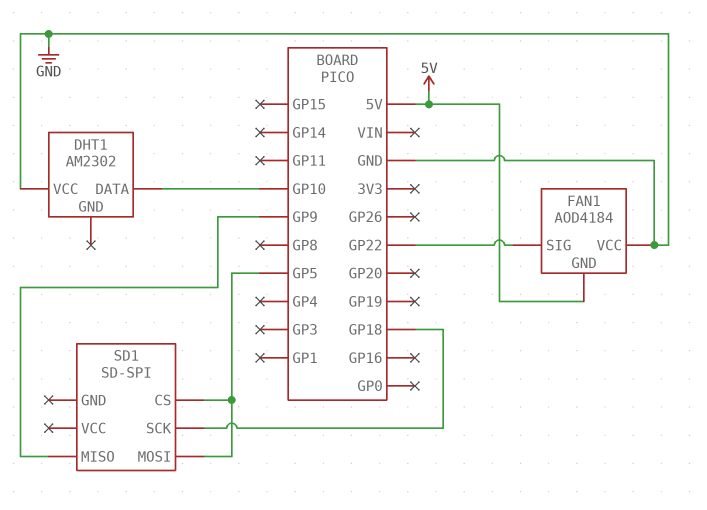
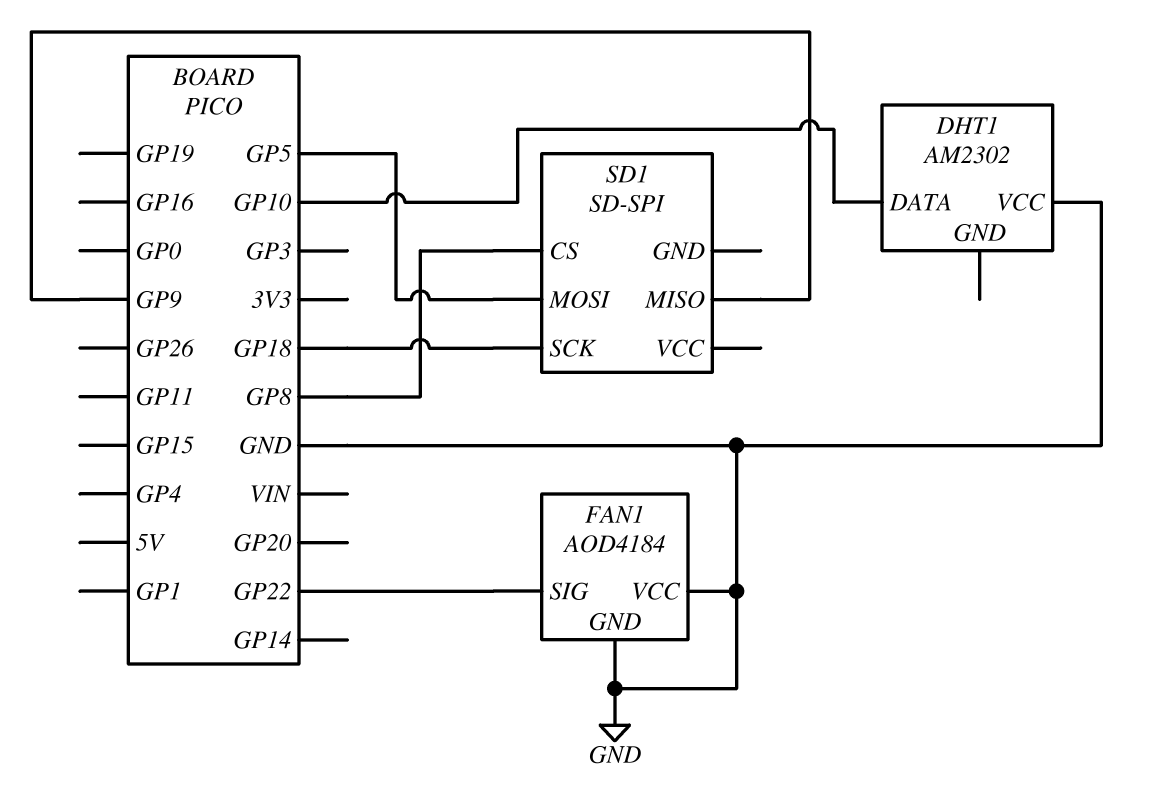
FAN1 pin GND: 5V -> GND
SD1 pin CS: GP5 -> GP8

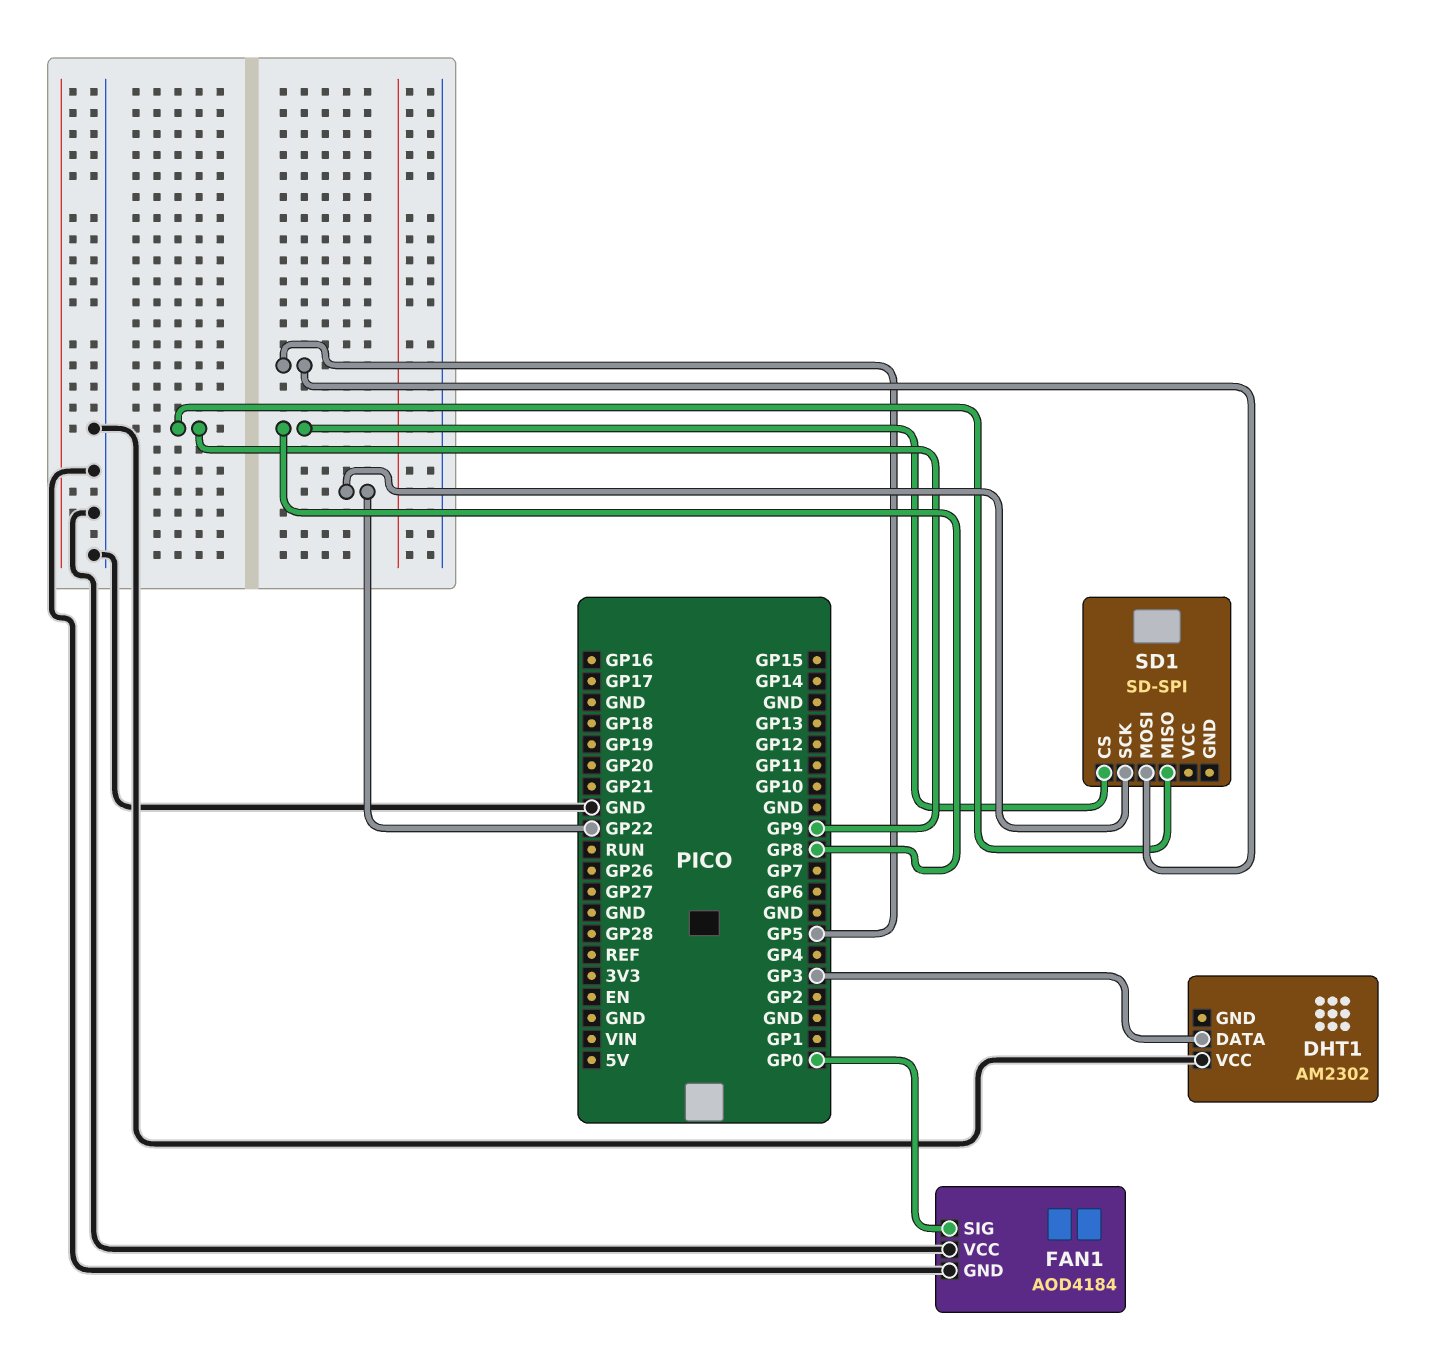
DHT1 pin DATA: GP10 -> GP3
FAN1 pin SIG: GP22 -> GP0
SD1 pin SCK: GP18 -> GP22

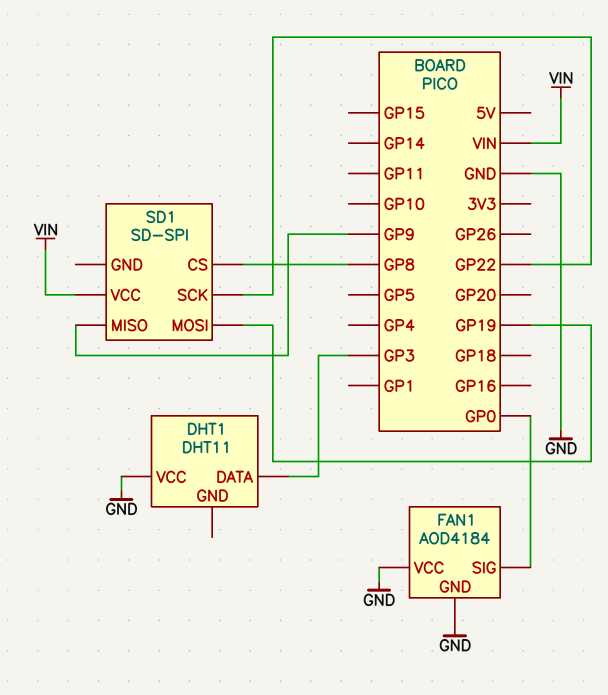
DHT1: AM2302 -> DHT11
SD1 pin MOSI: GP5 -> GP19
SD1 pin VCC: none -> VIN

